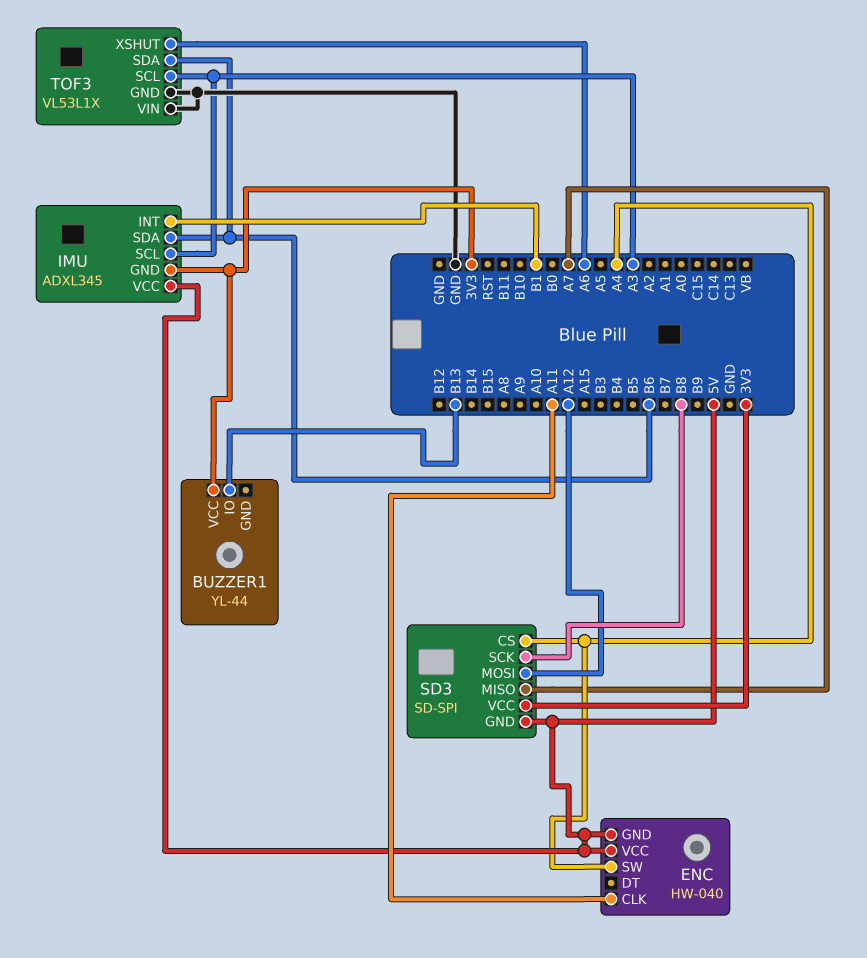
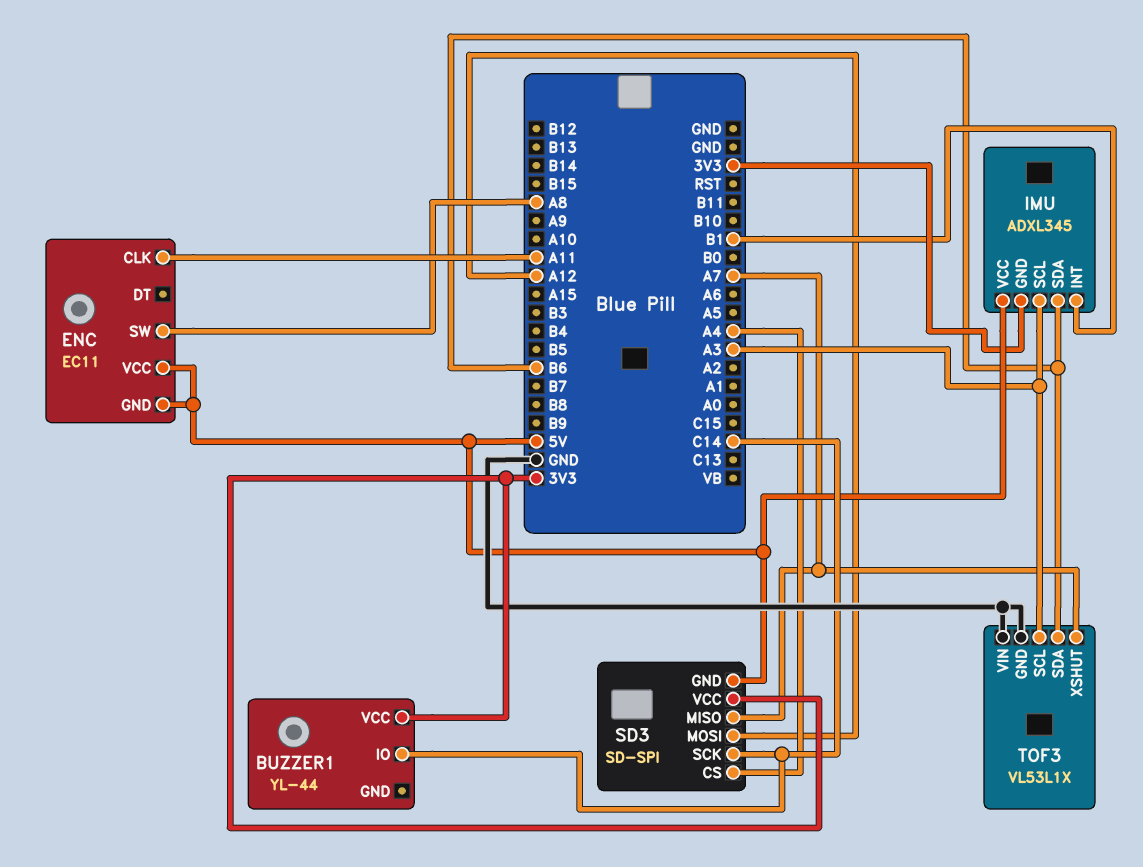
BUZZER1 pin IO: B13 -> C14
ENC: HW-040 -> EC11
ENC pin SW: A4 -> A8
SD3 pin SCK: B8 -> C14
TOF3 pin XSHUT: A6 -> A7

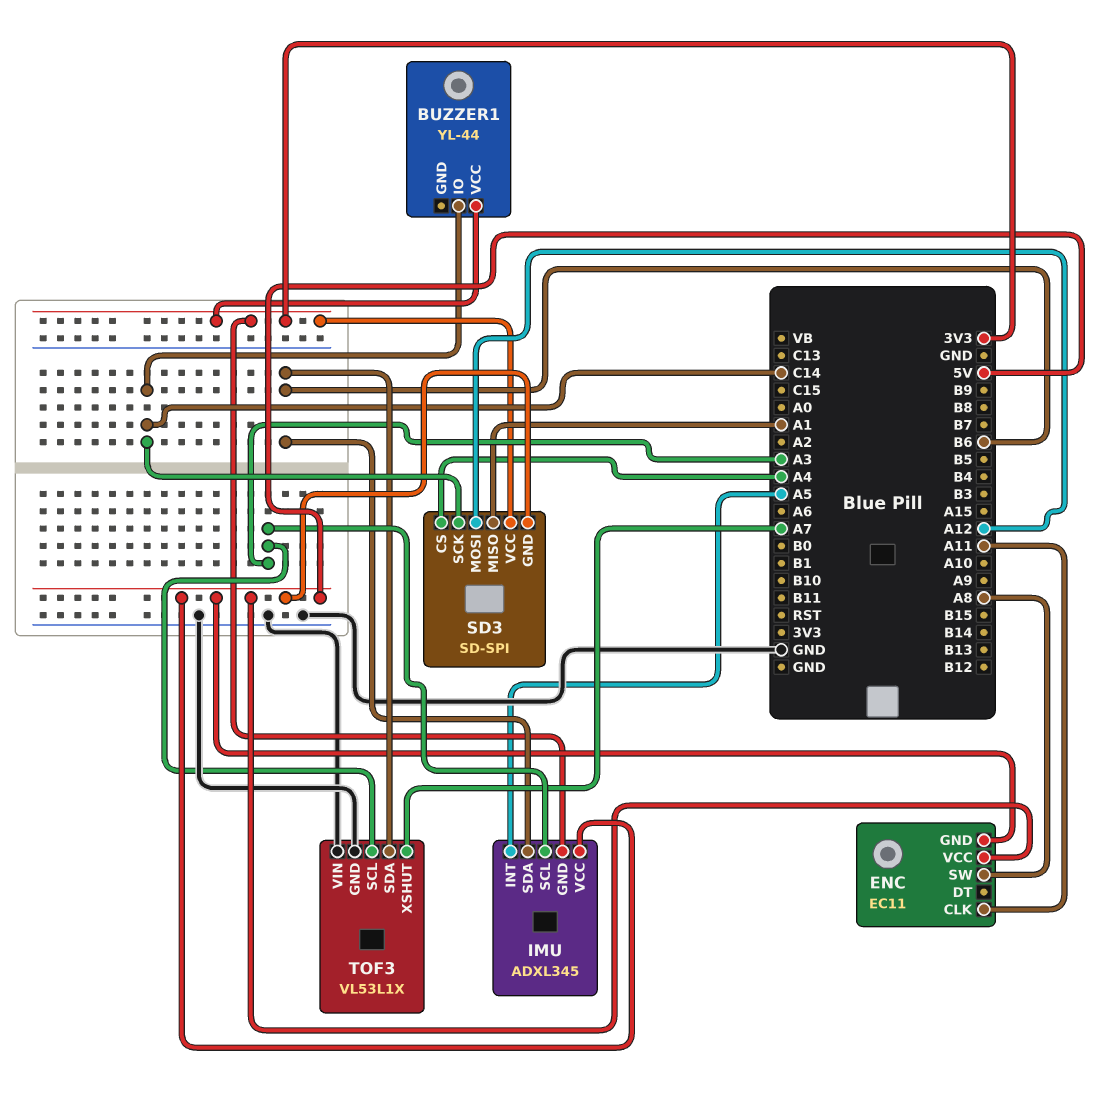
IMU pin INT: B1 -> A5
SD3 pin MISO: A7 -> A1

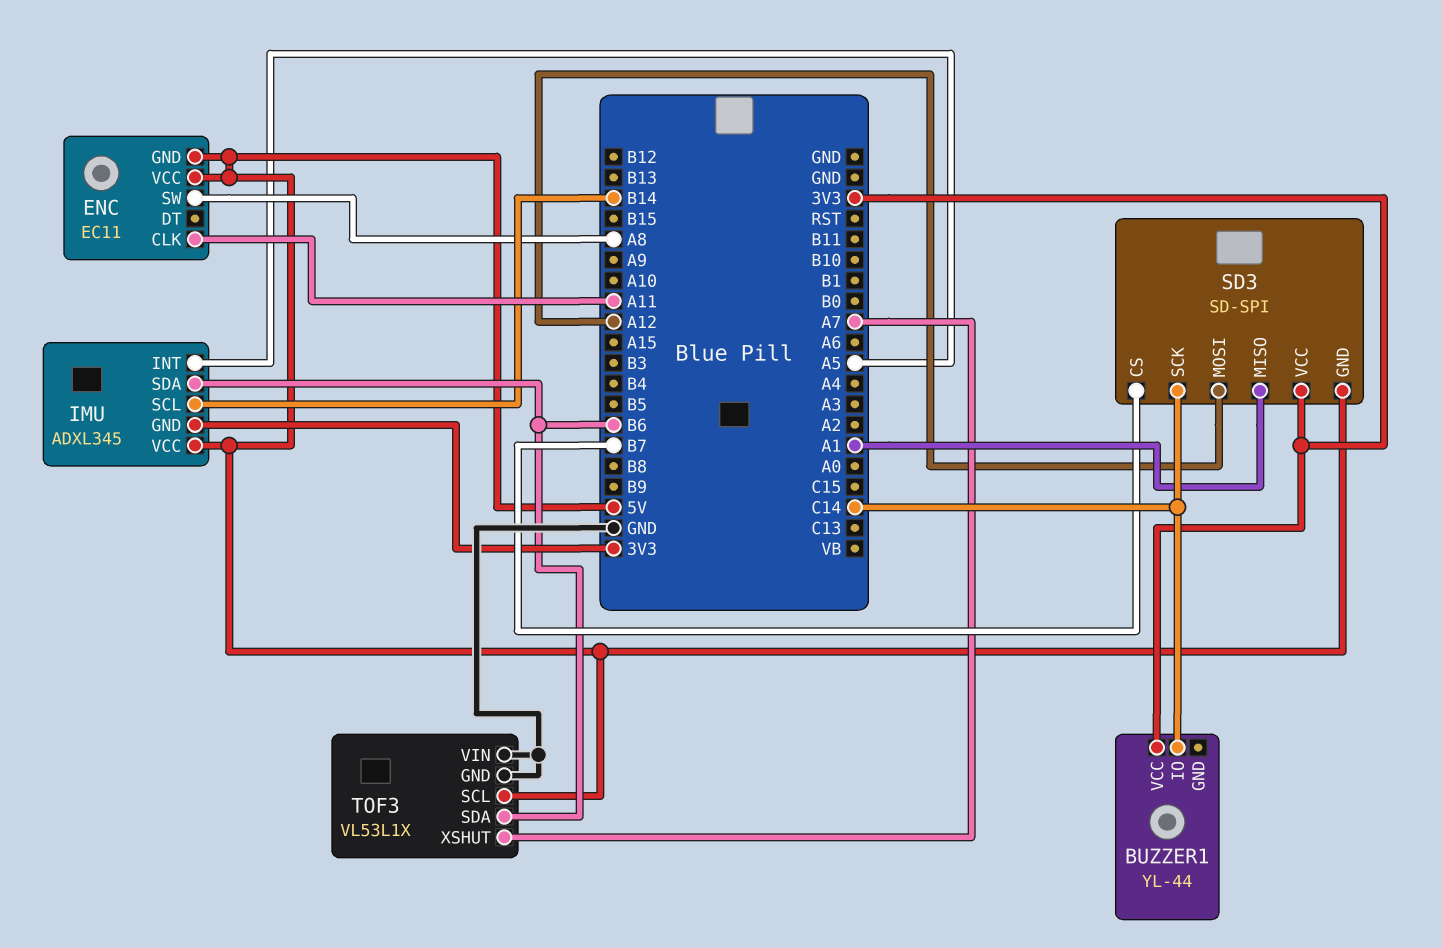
IMU pin SCL: A3 -> B14
SD3 pin CS: A4 -> B7
TOF3 pin SCL: A3 -> 5V

